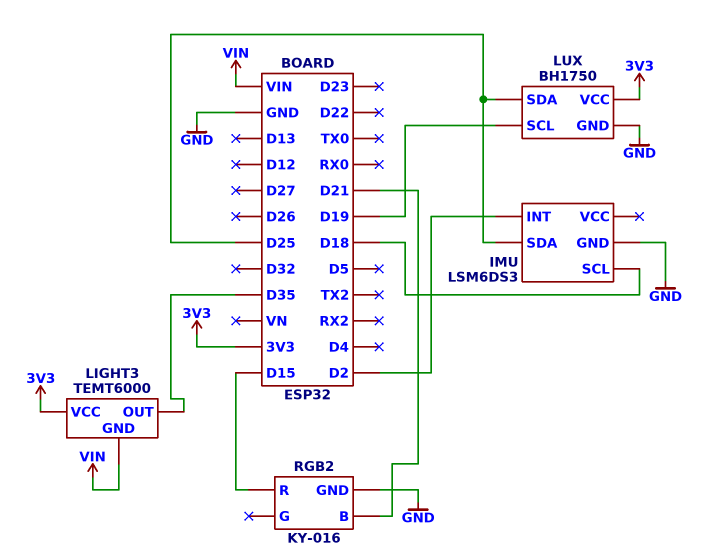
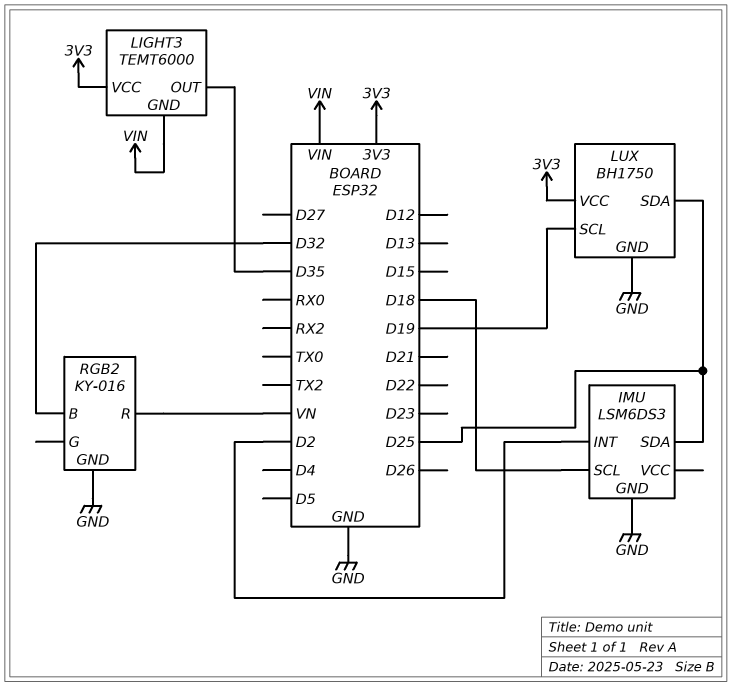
RGB2 pin B: D21 -> D32
RGB2 pin R: D15 -> VN

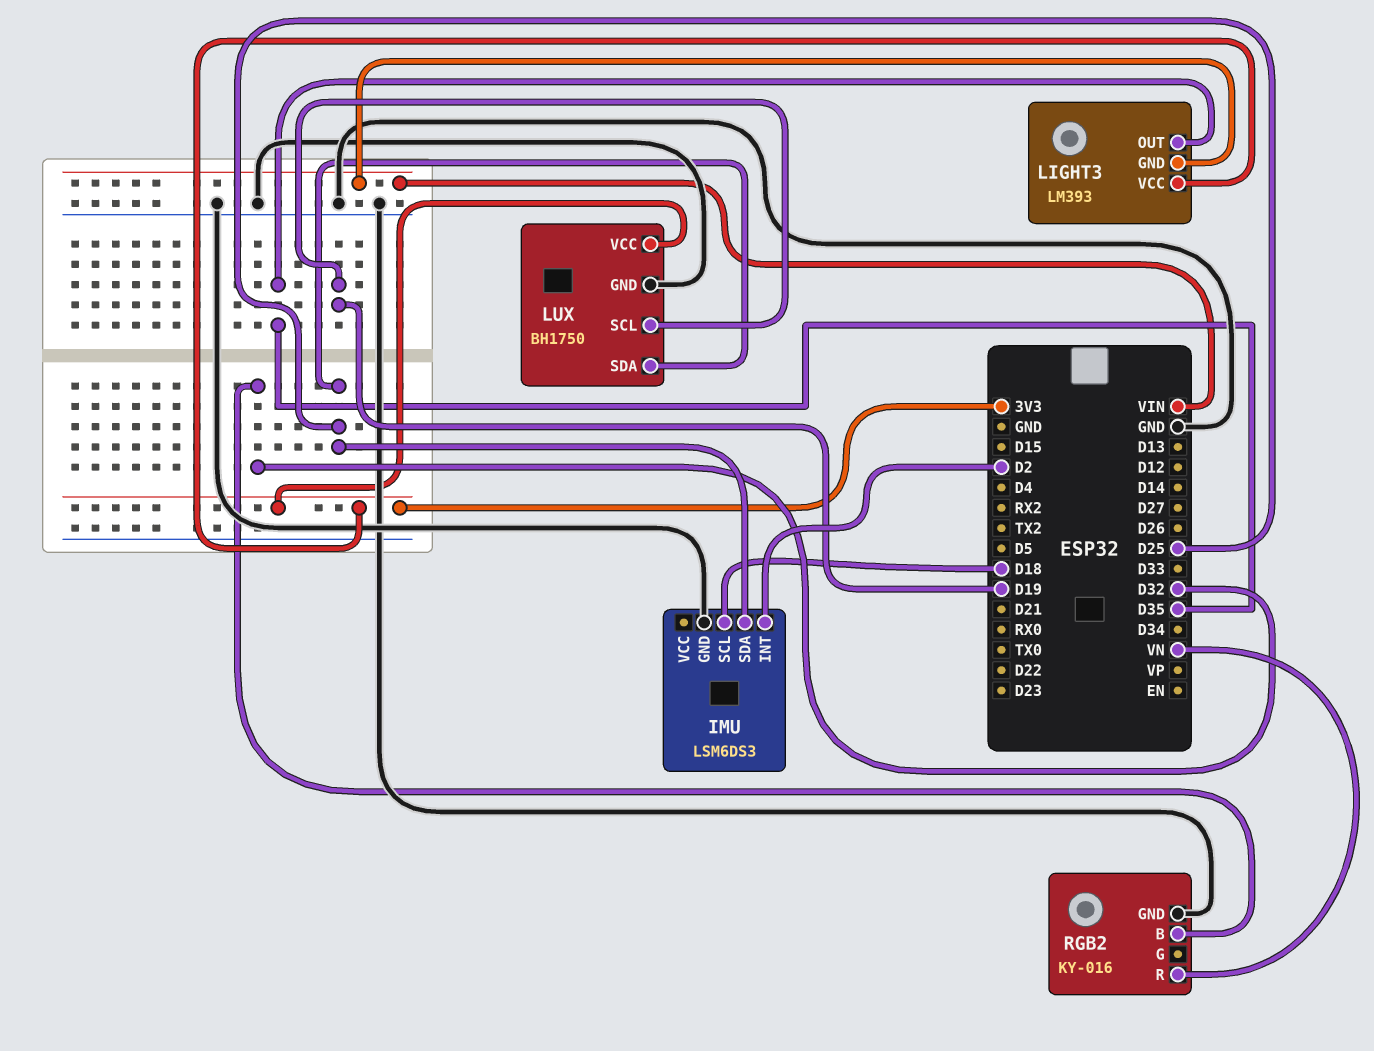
LIGHT3: TEMT6000 -> LM393

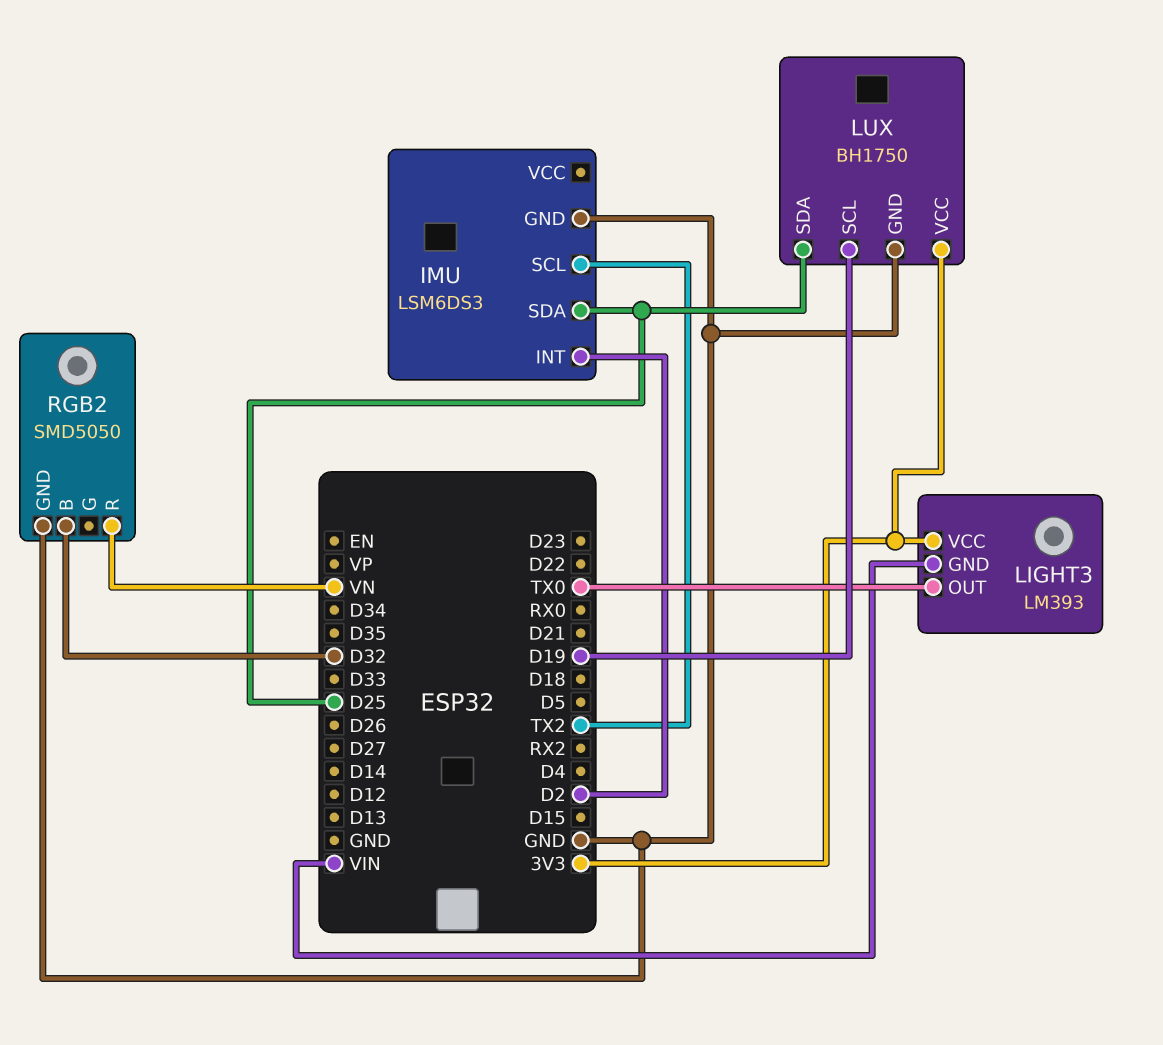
IMU pin SCL: D18 -> TX2
LIGHT3 pin OUT: D35 -> TX0
RGB2: KY-016 -> SMD5050

